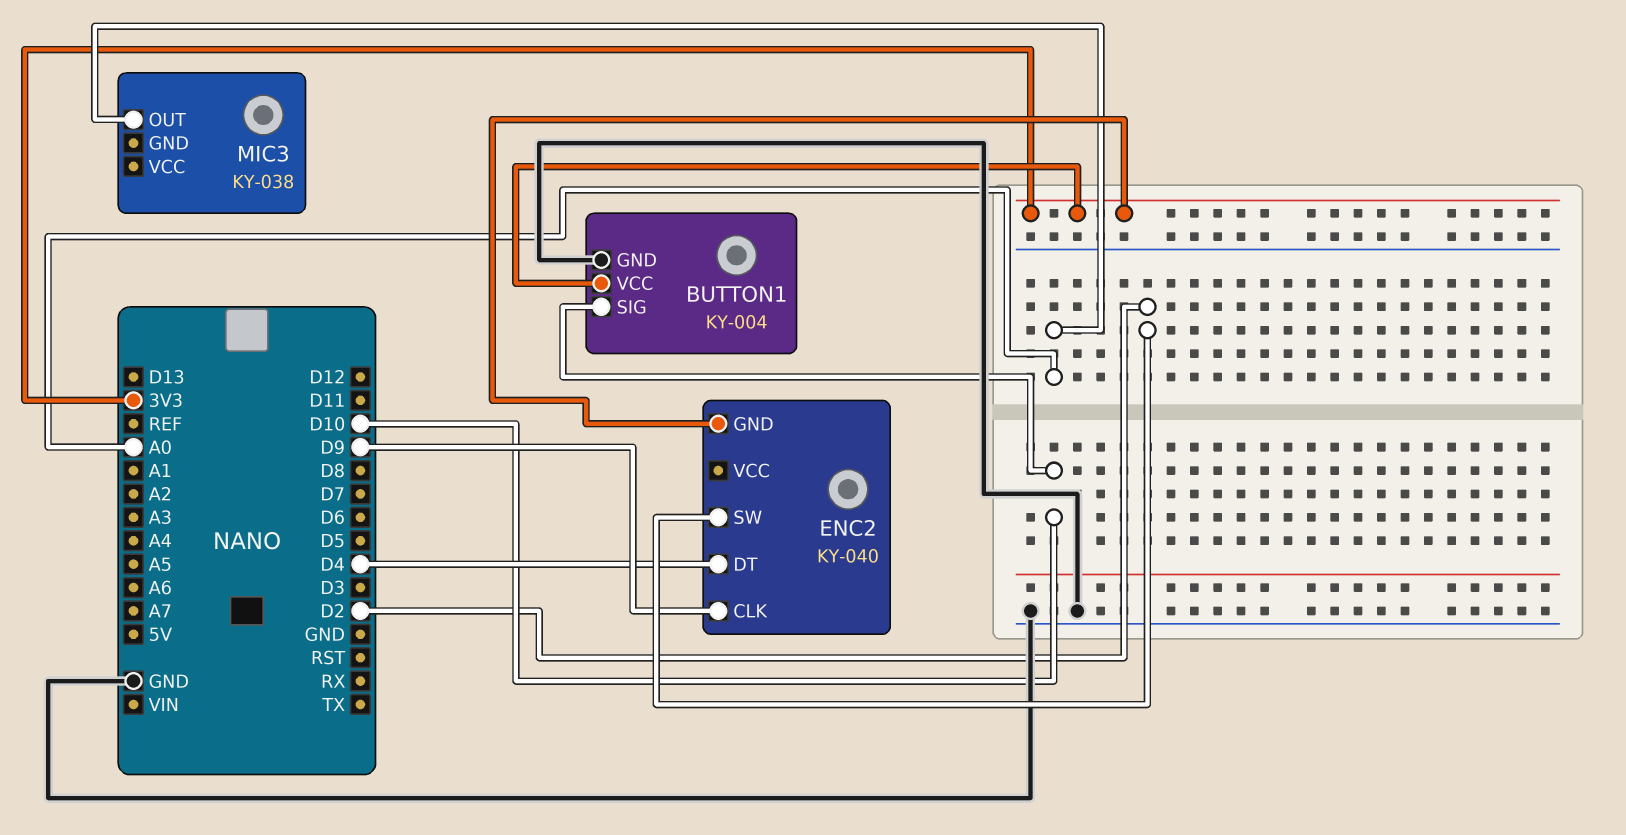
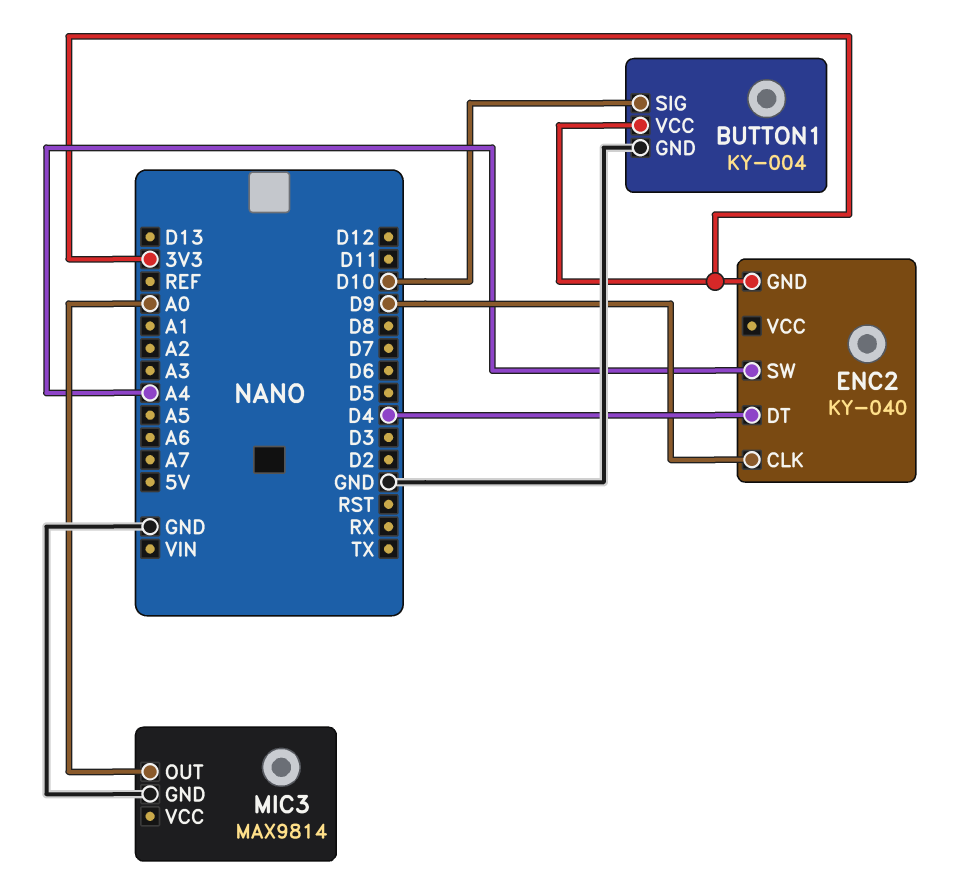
ENC2 pin SW: D2 -> A4
MIC3: KY-038 -> MAX9814
MIC3 pin GND: none -> GND

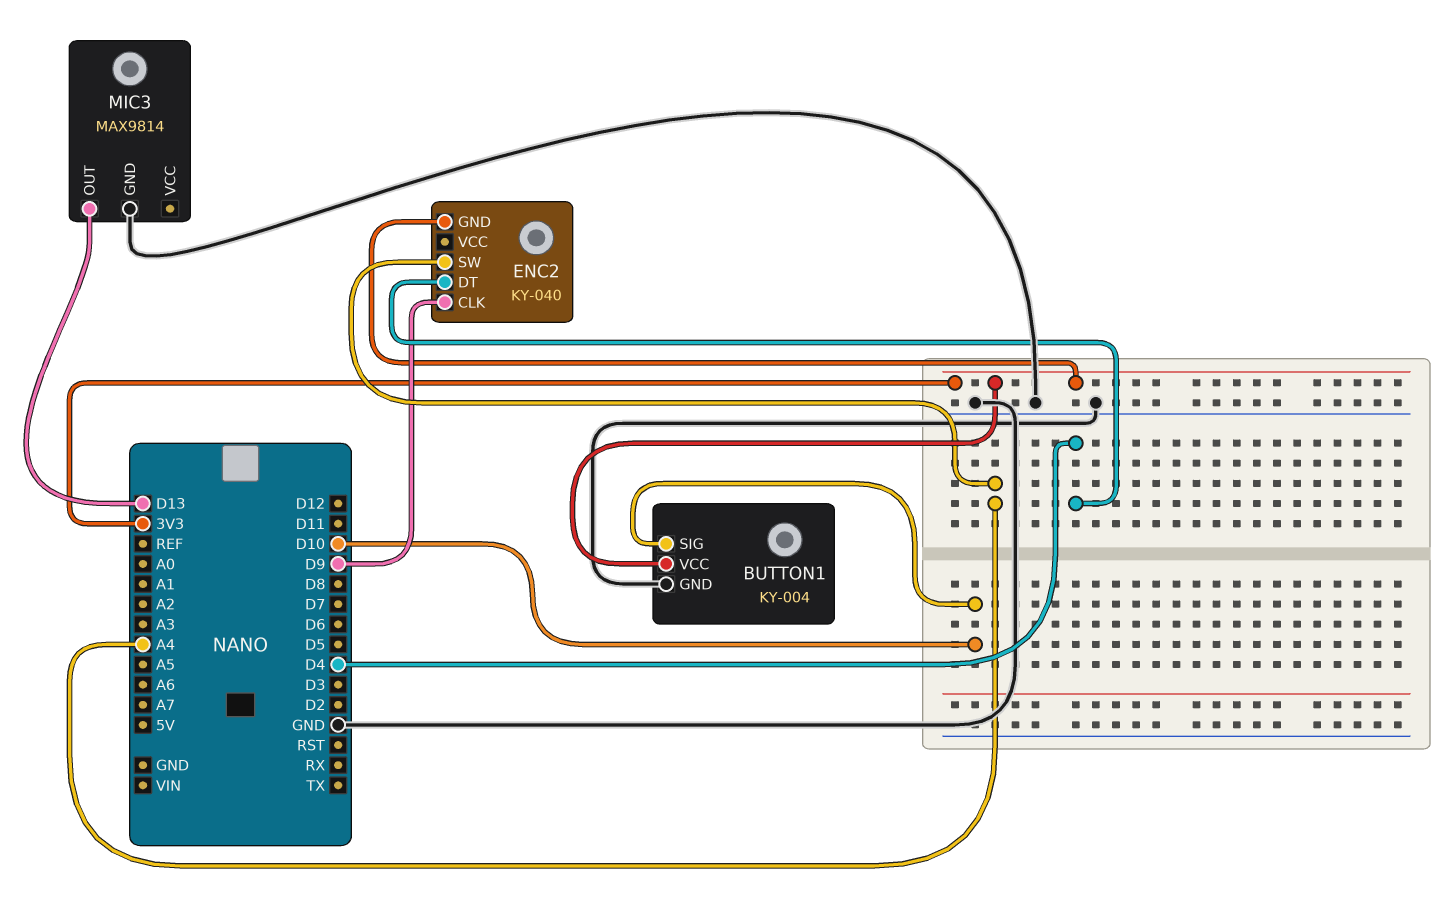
MIC3 pin OUT: A0 -> D13

